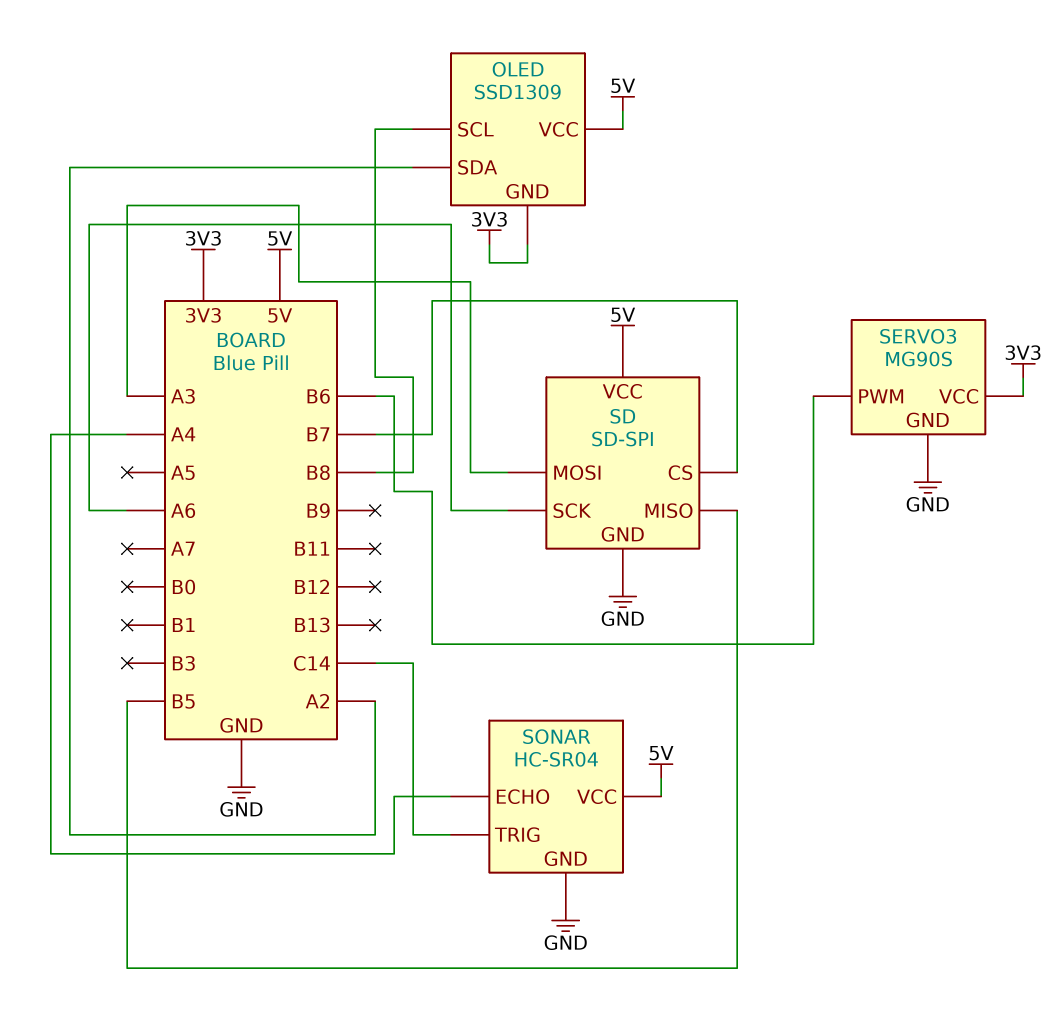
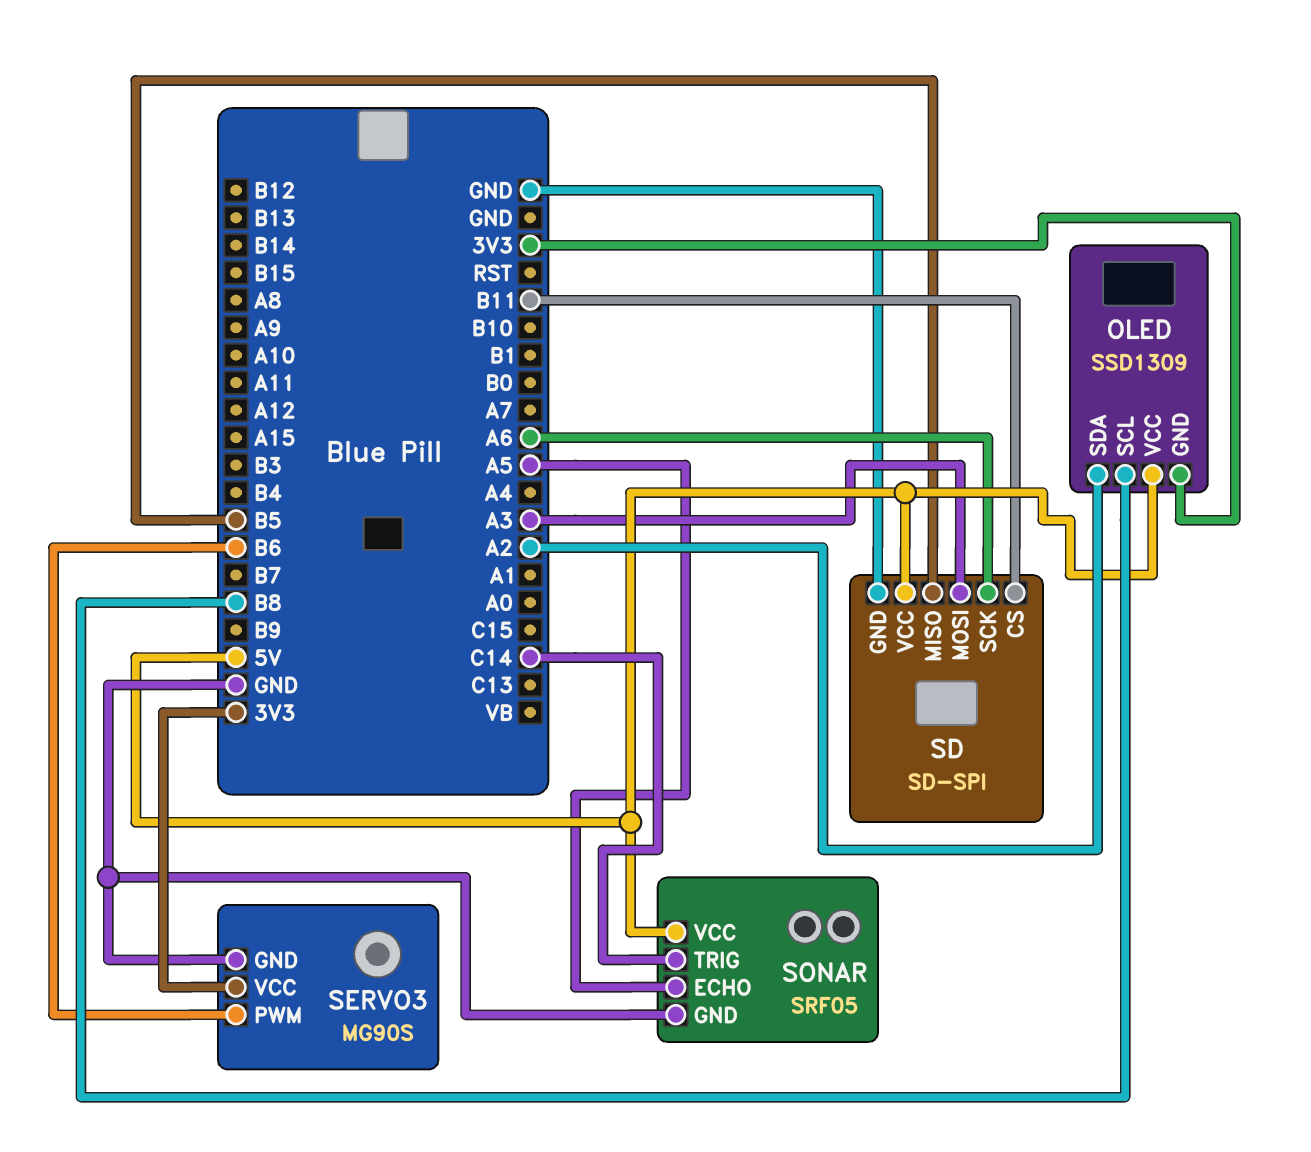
SD pin CS: B7 -> B11
SONAR: HC-SR04 -> SRF05
SONAR pin ECHO: A4 -> A5

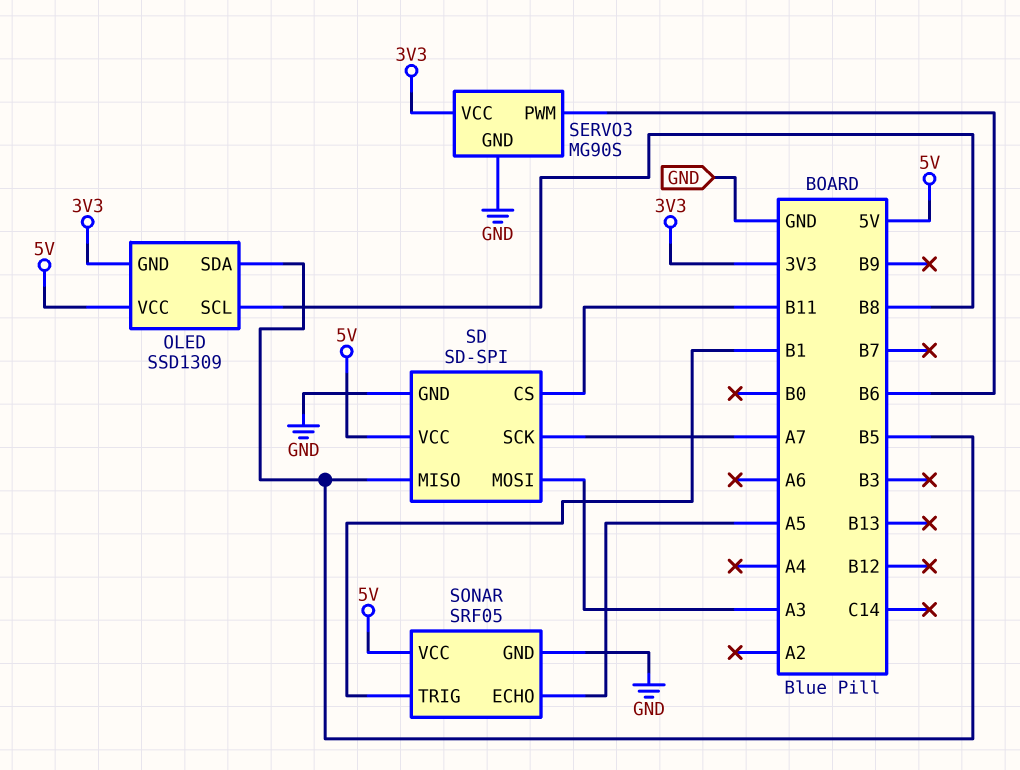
OLED pin SDA: A2 -> B5
SD pin SCK: A6 -> A7
SONAR pin TRIG: C14 -> B1

